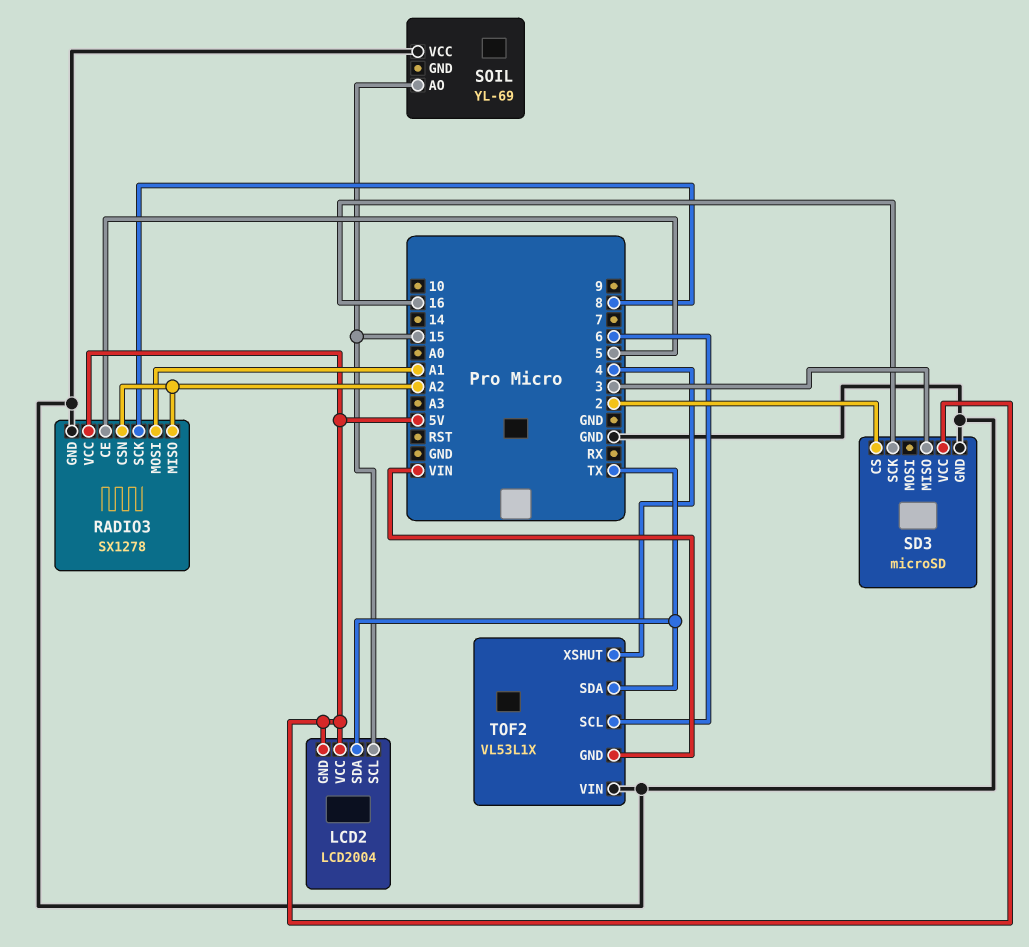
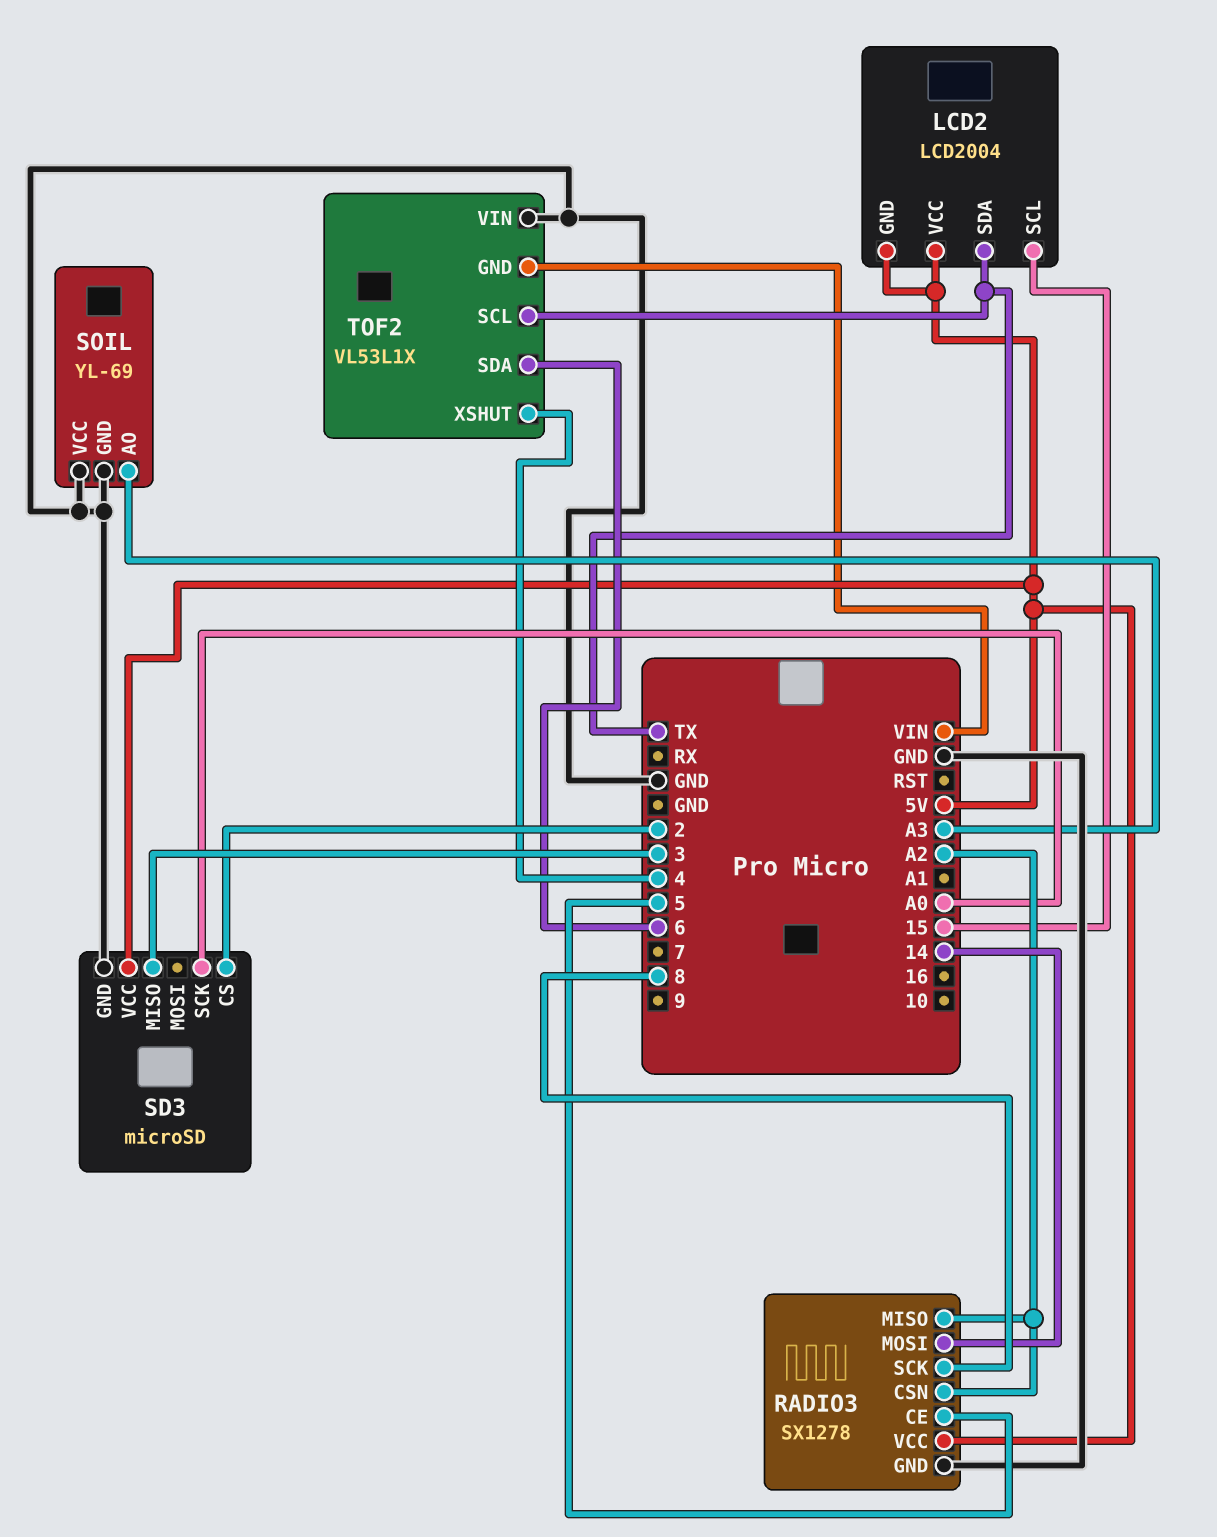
RADIO3 pin MOSI: A1 -> 14
SD3 pin SCK: 16 -> A0
SOIL pin AO: 15 -> A3
SOIL pin GND: none -> GND
TOF2 pin SCL: 6 -> TX
TOF2 pin SDA: TX -> 6

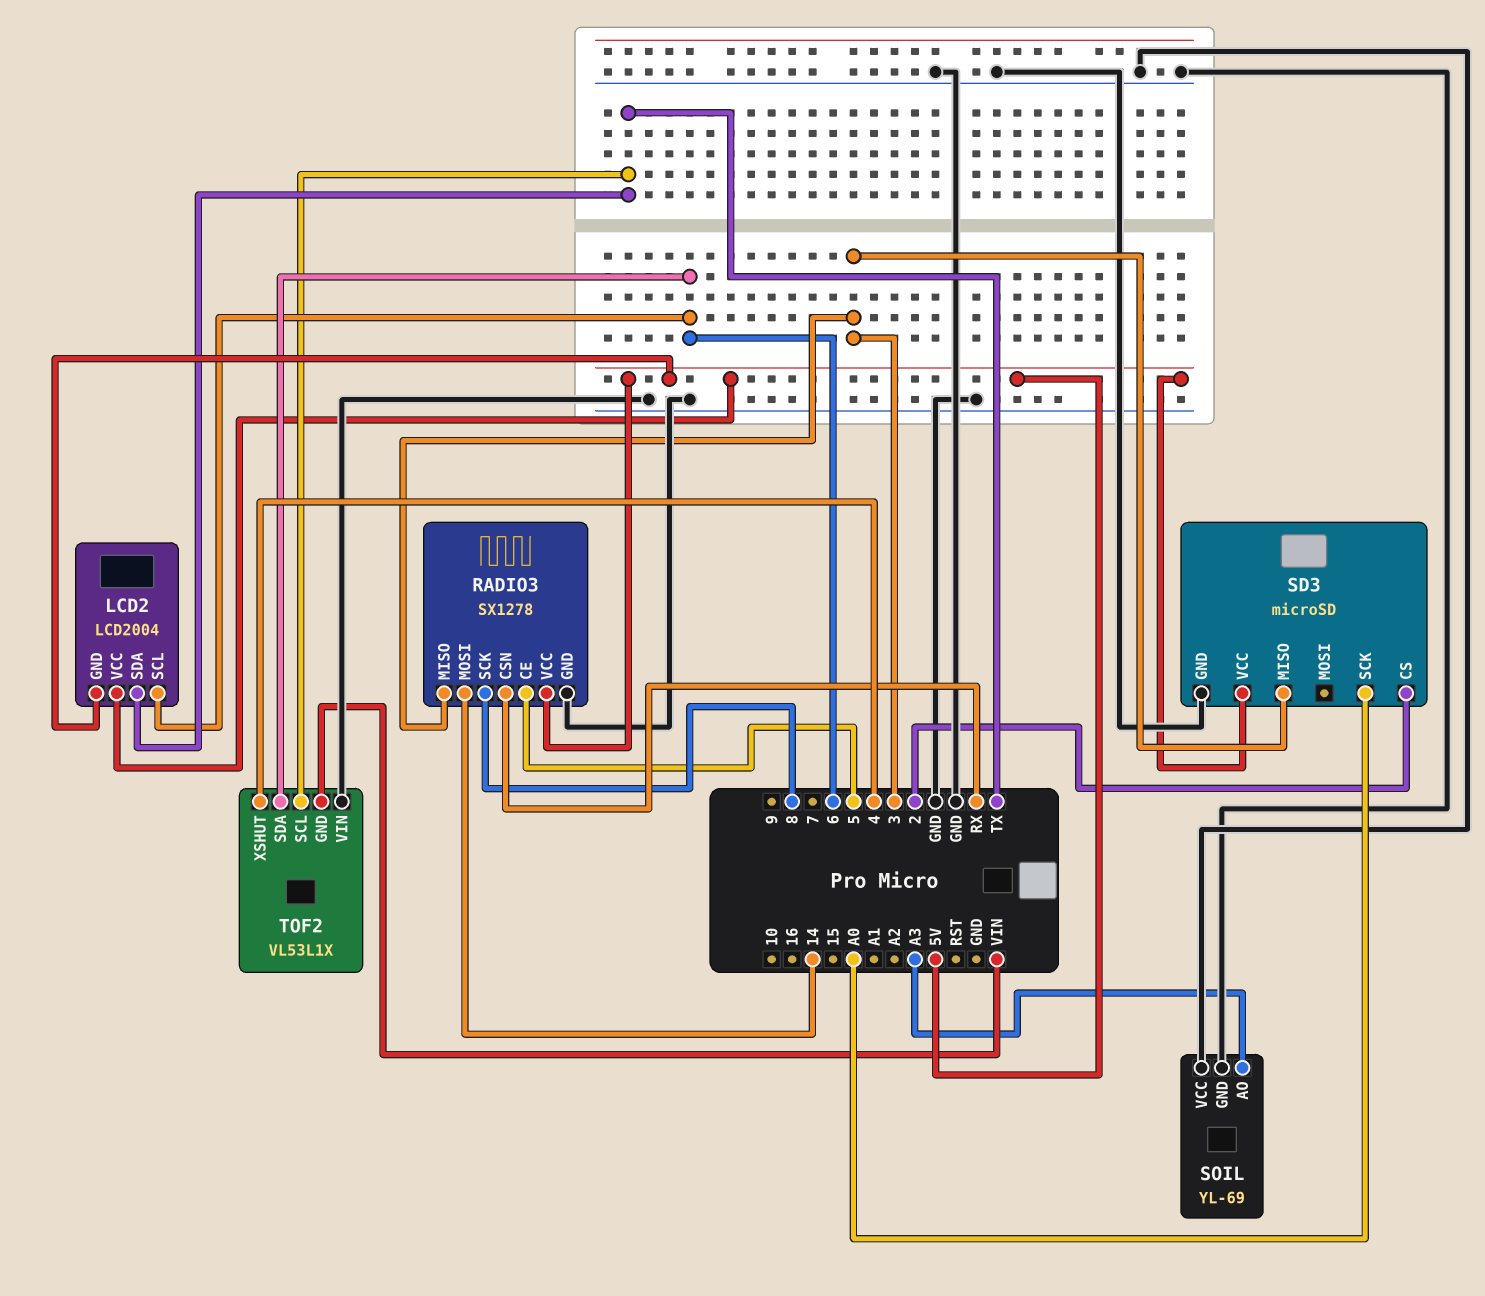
LCD2 pin SCL: 15 -> 6
RADIO3 pin CSN: A2 -> RX
RADIO3 pin MISO: A2 -> 3

